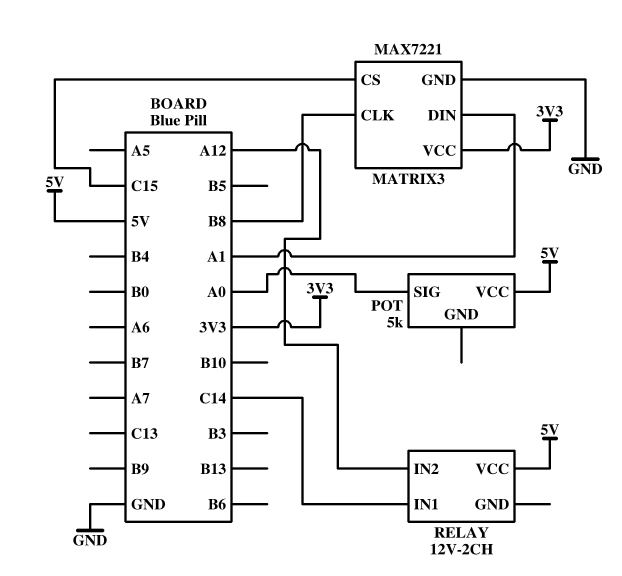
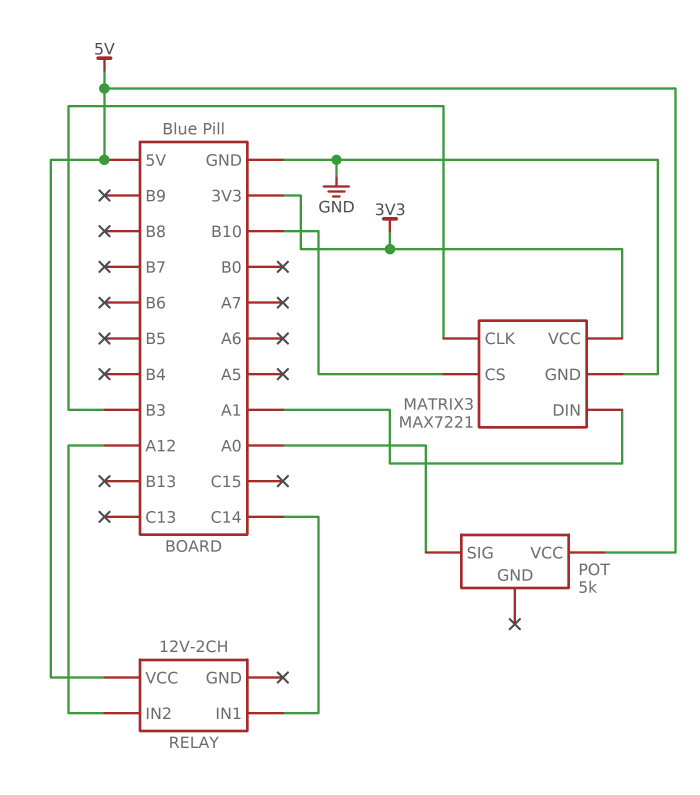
MATRIX3 pin CLK: B8 -> B3
MATRIX3 pin CS: C15 -> B10

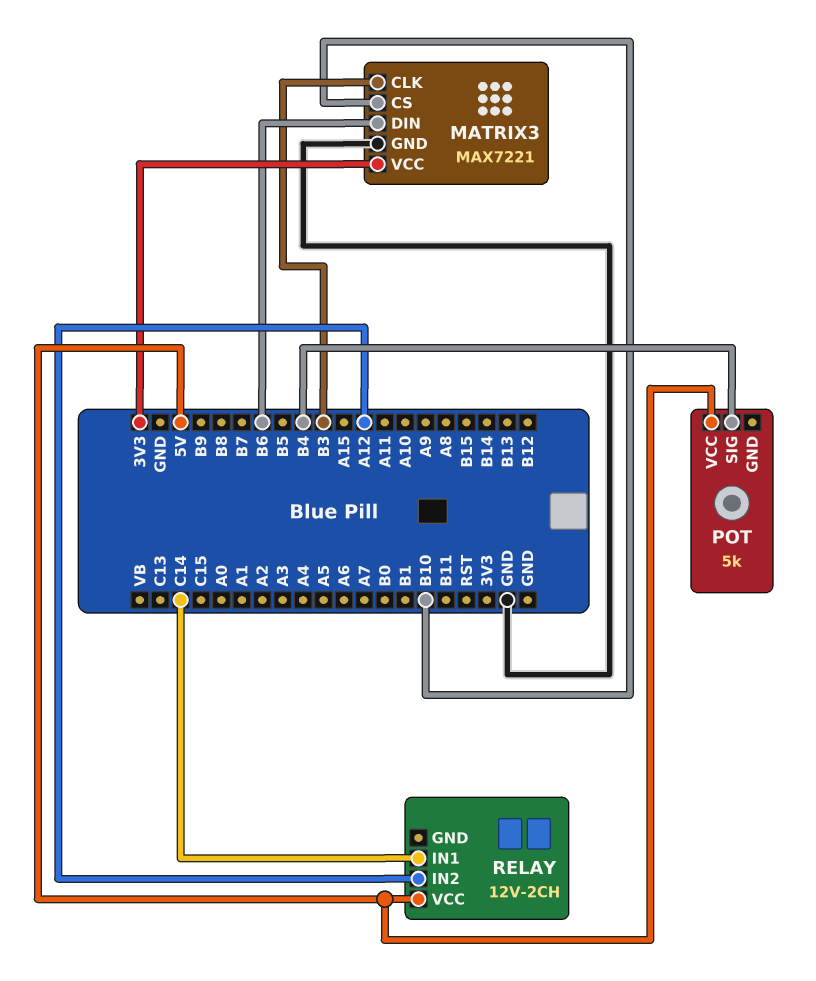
MATRIX3 pin DIN: A1 -> B6
POT pin SIG: A0 -> B4

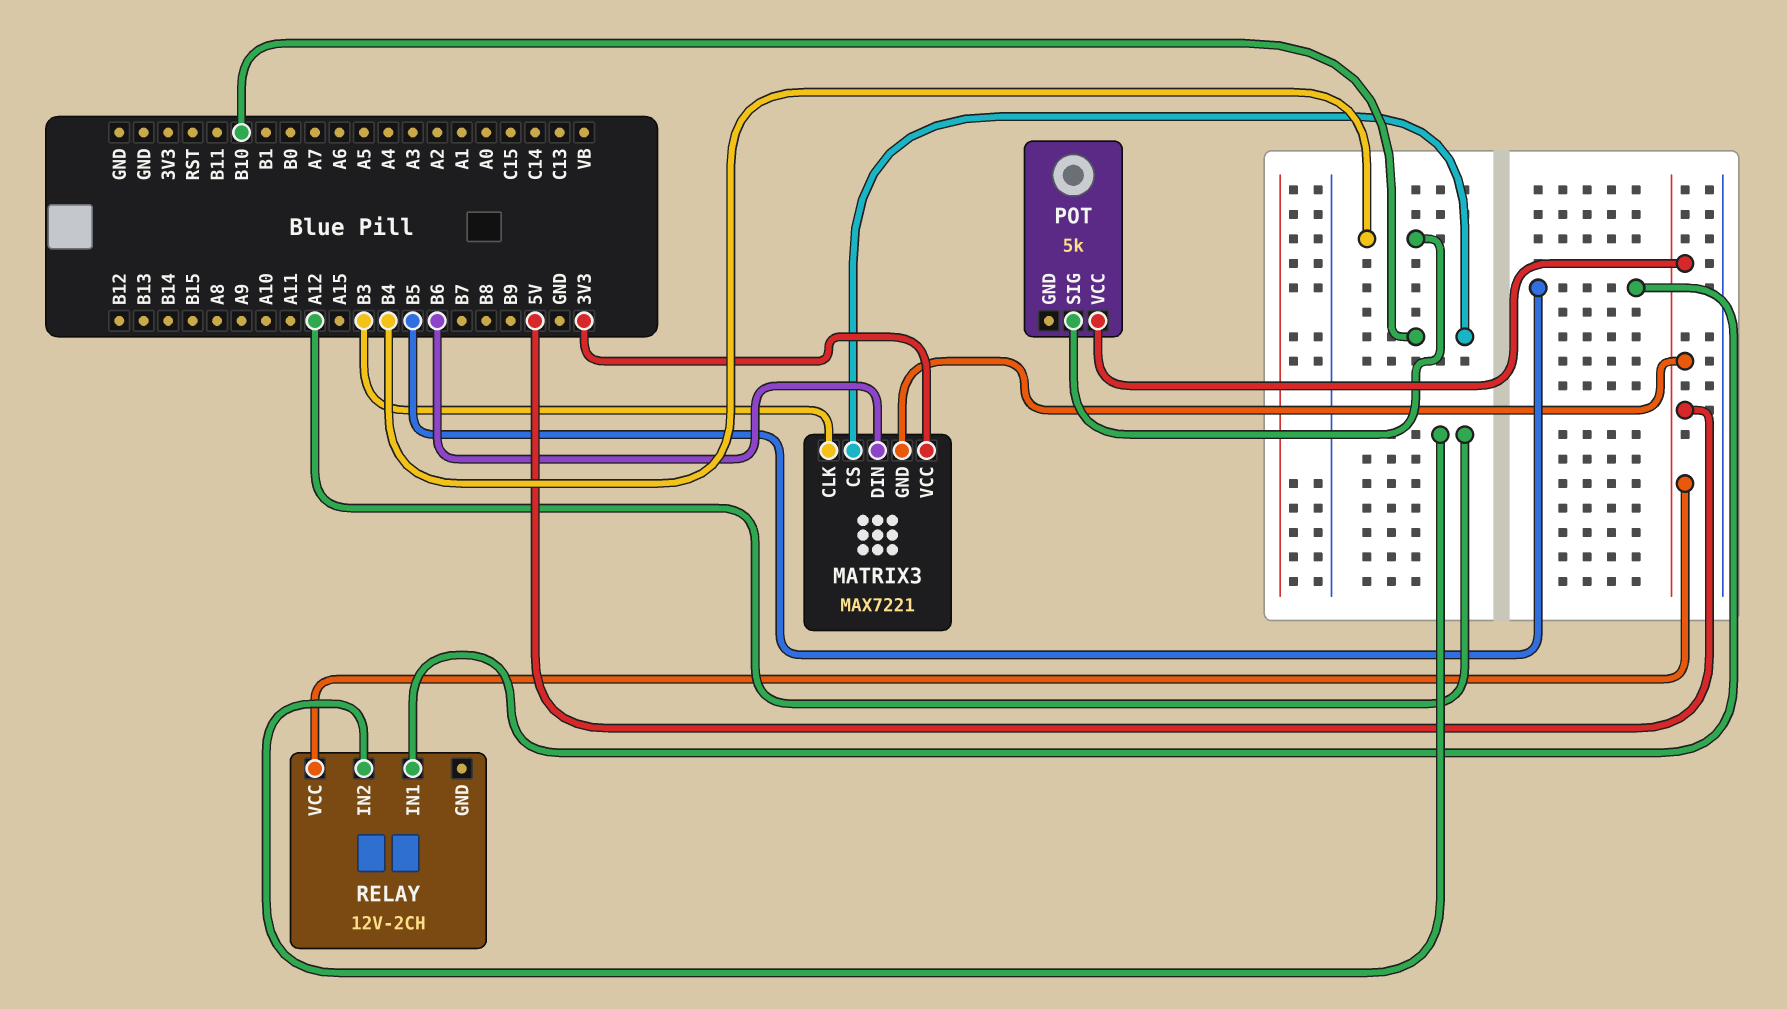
MATRIX3 pin GND: GND -> 5V
RELAY pin IN1: C14 -> B5

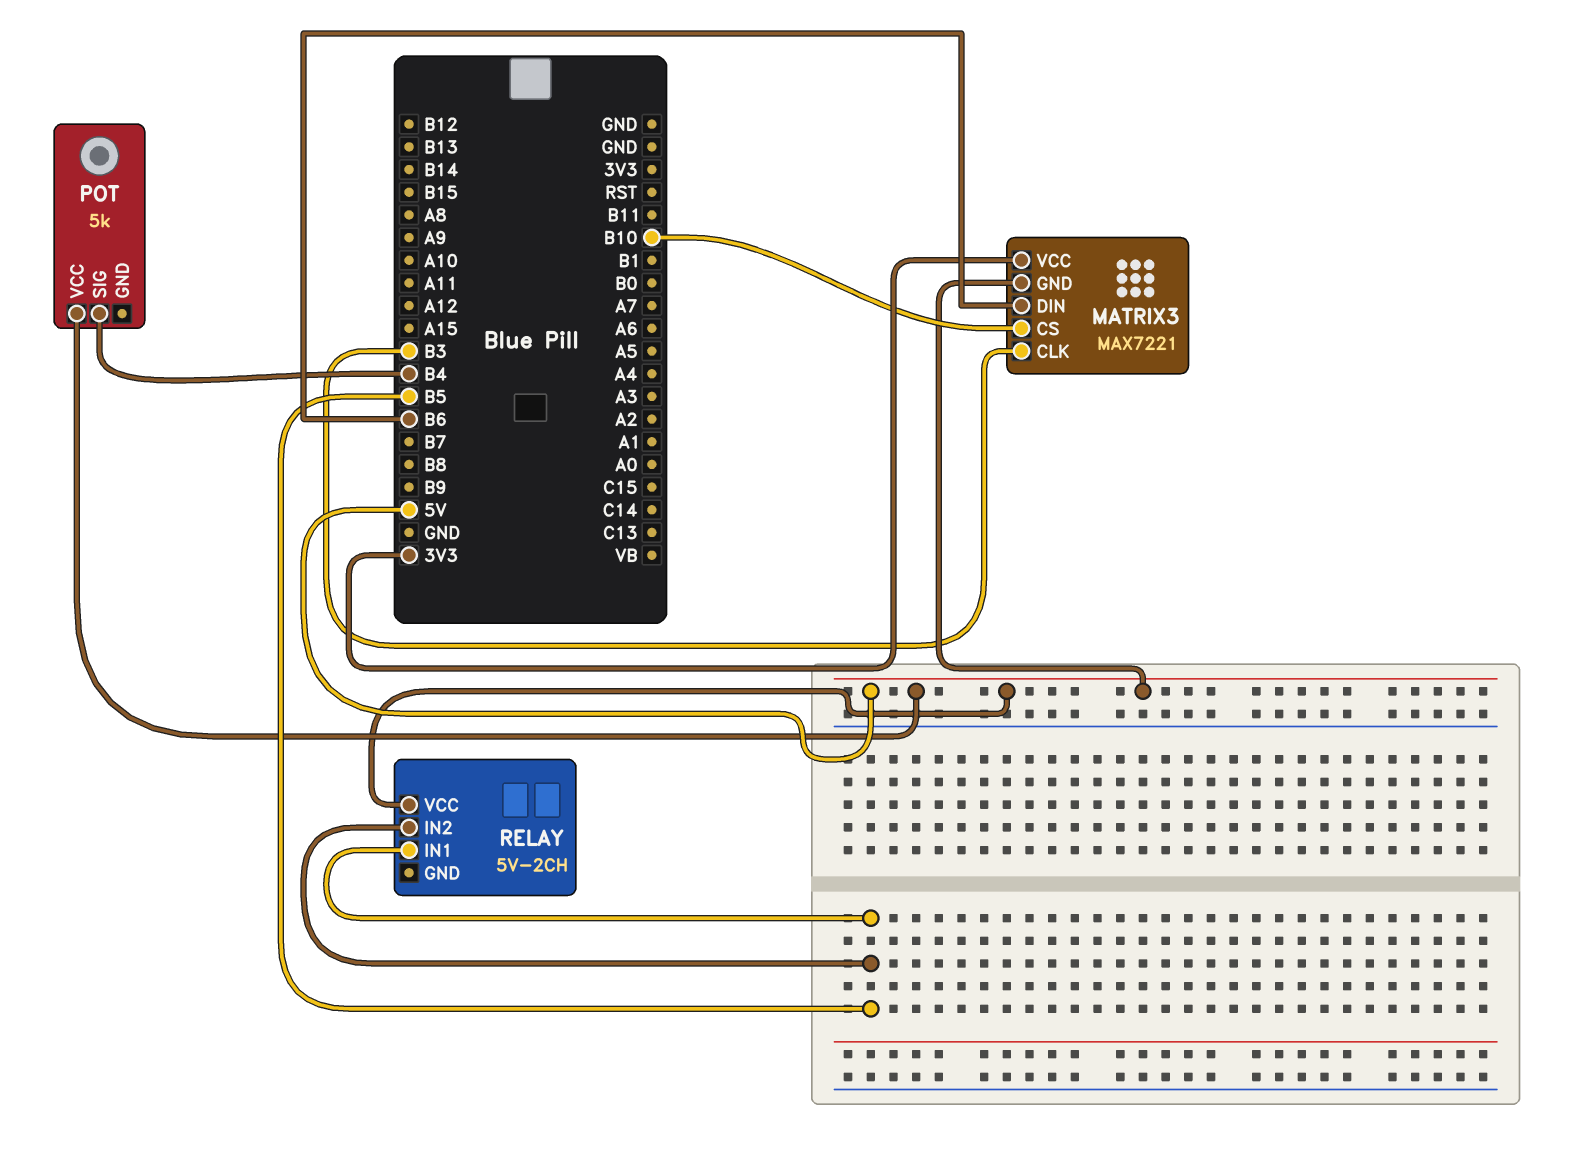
RELAY: 12V-2CH -> 5V-2CH
RELAY pin IN2: A12 -> B5

